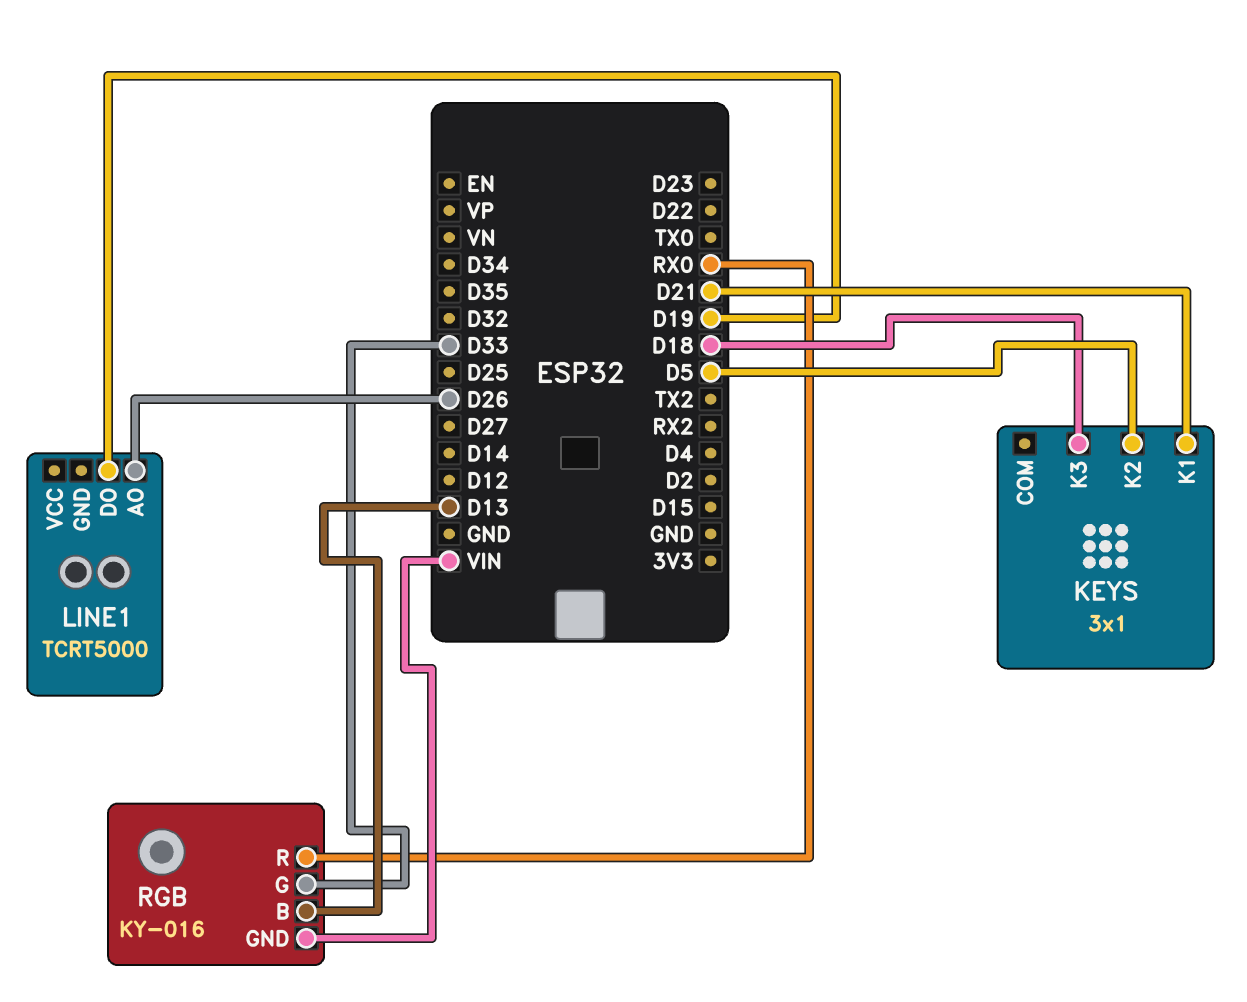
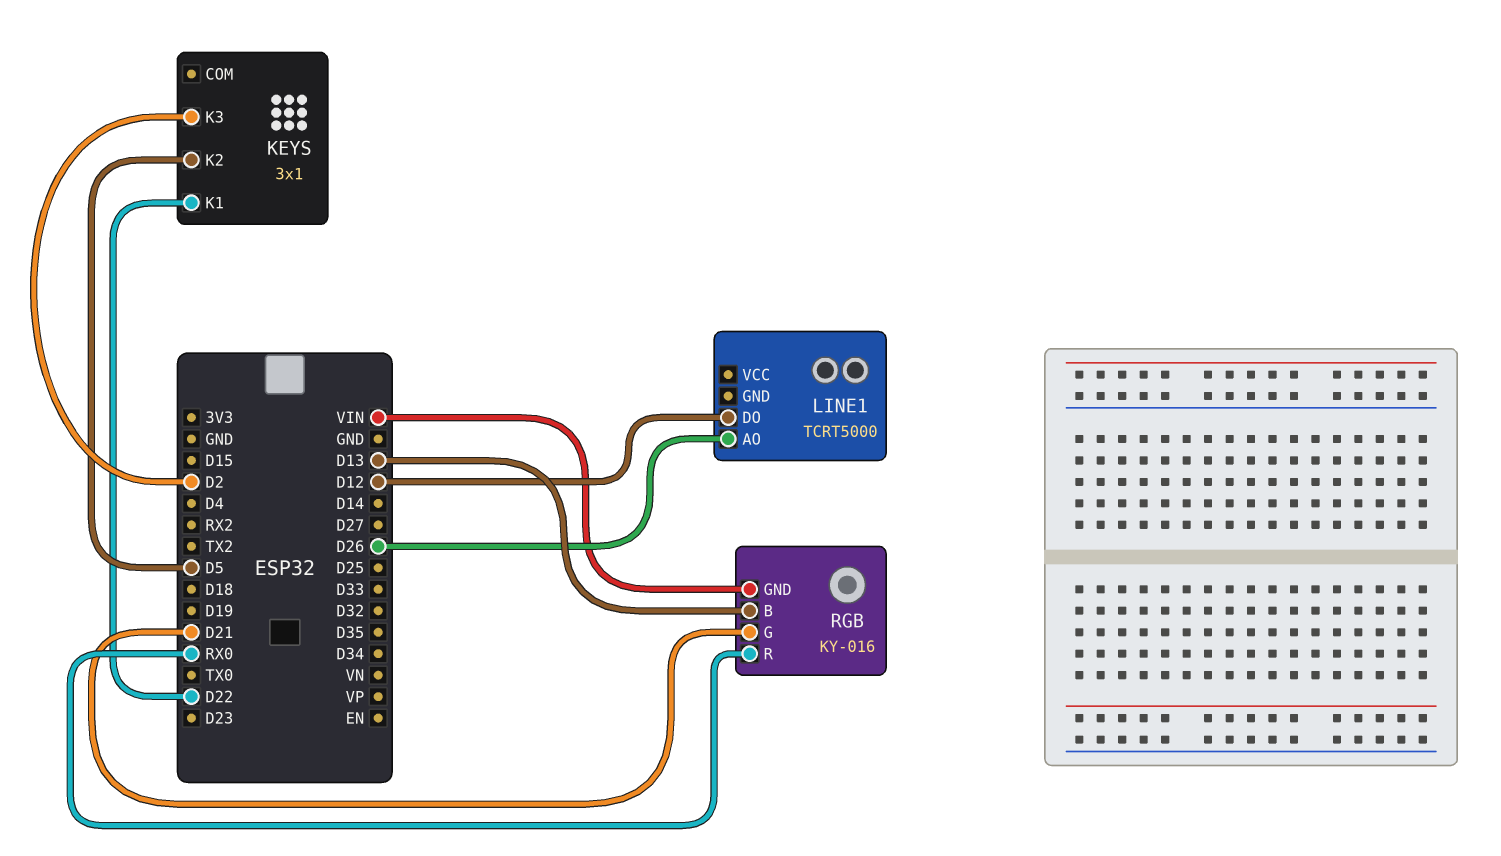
KEYS pin K1: D21 -> D22
KEYS pin K3: D18 -> D2
LINE1 pin DO: D19 -> D12
RGB pin G: D33 -> D21

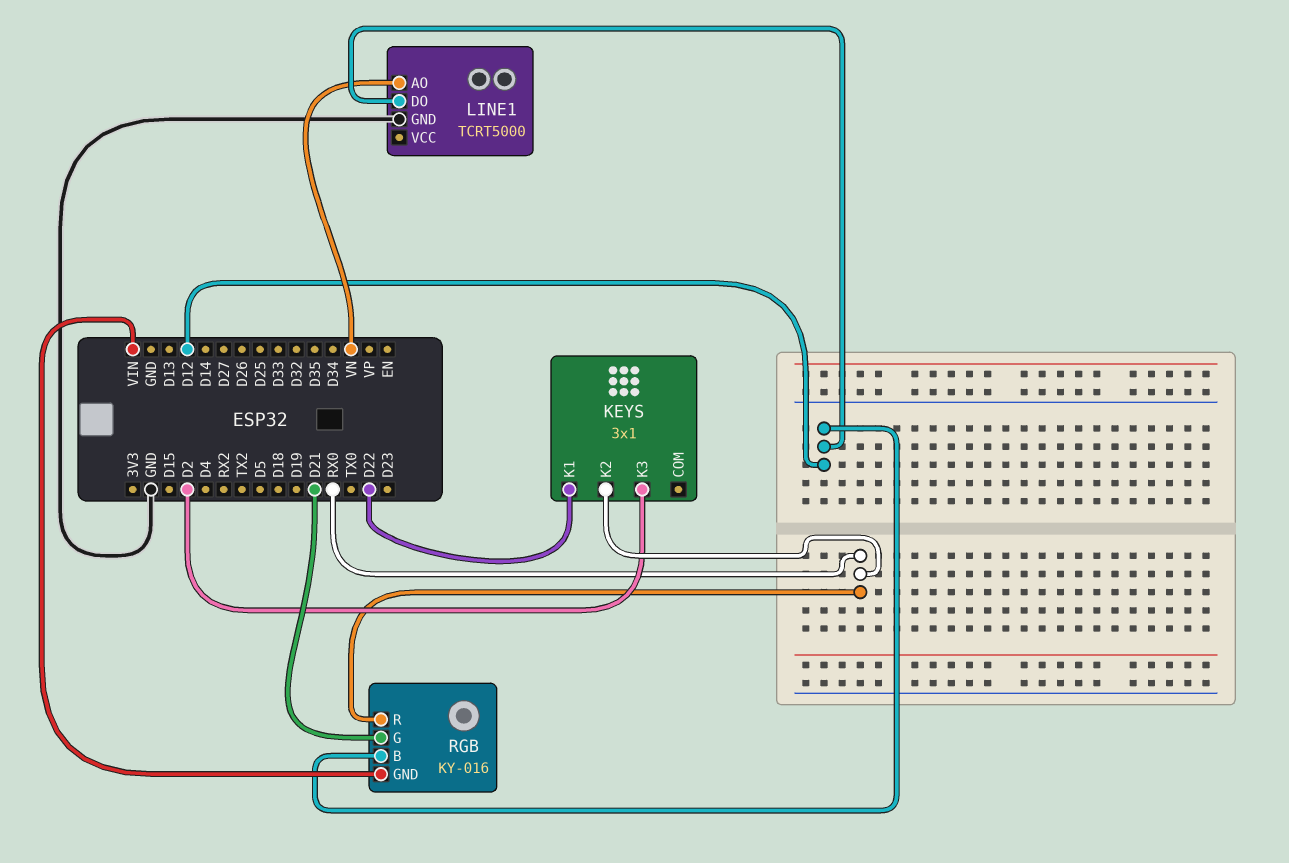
KEYS pin K2: D5 -> RX0
LINE1 pin AO: D26 -> VN
LINE1 pin GND: none -> GND
RGB pin B: D13 -> D12

